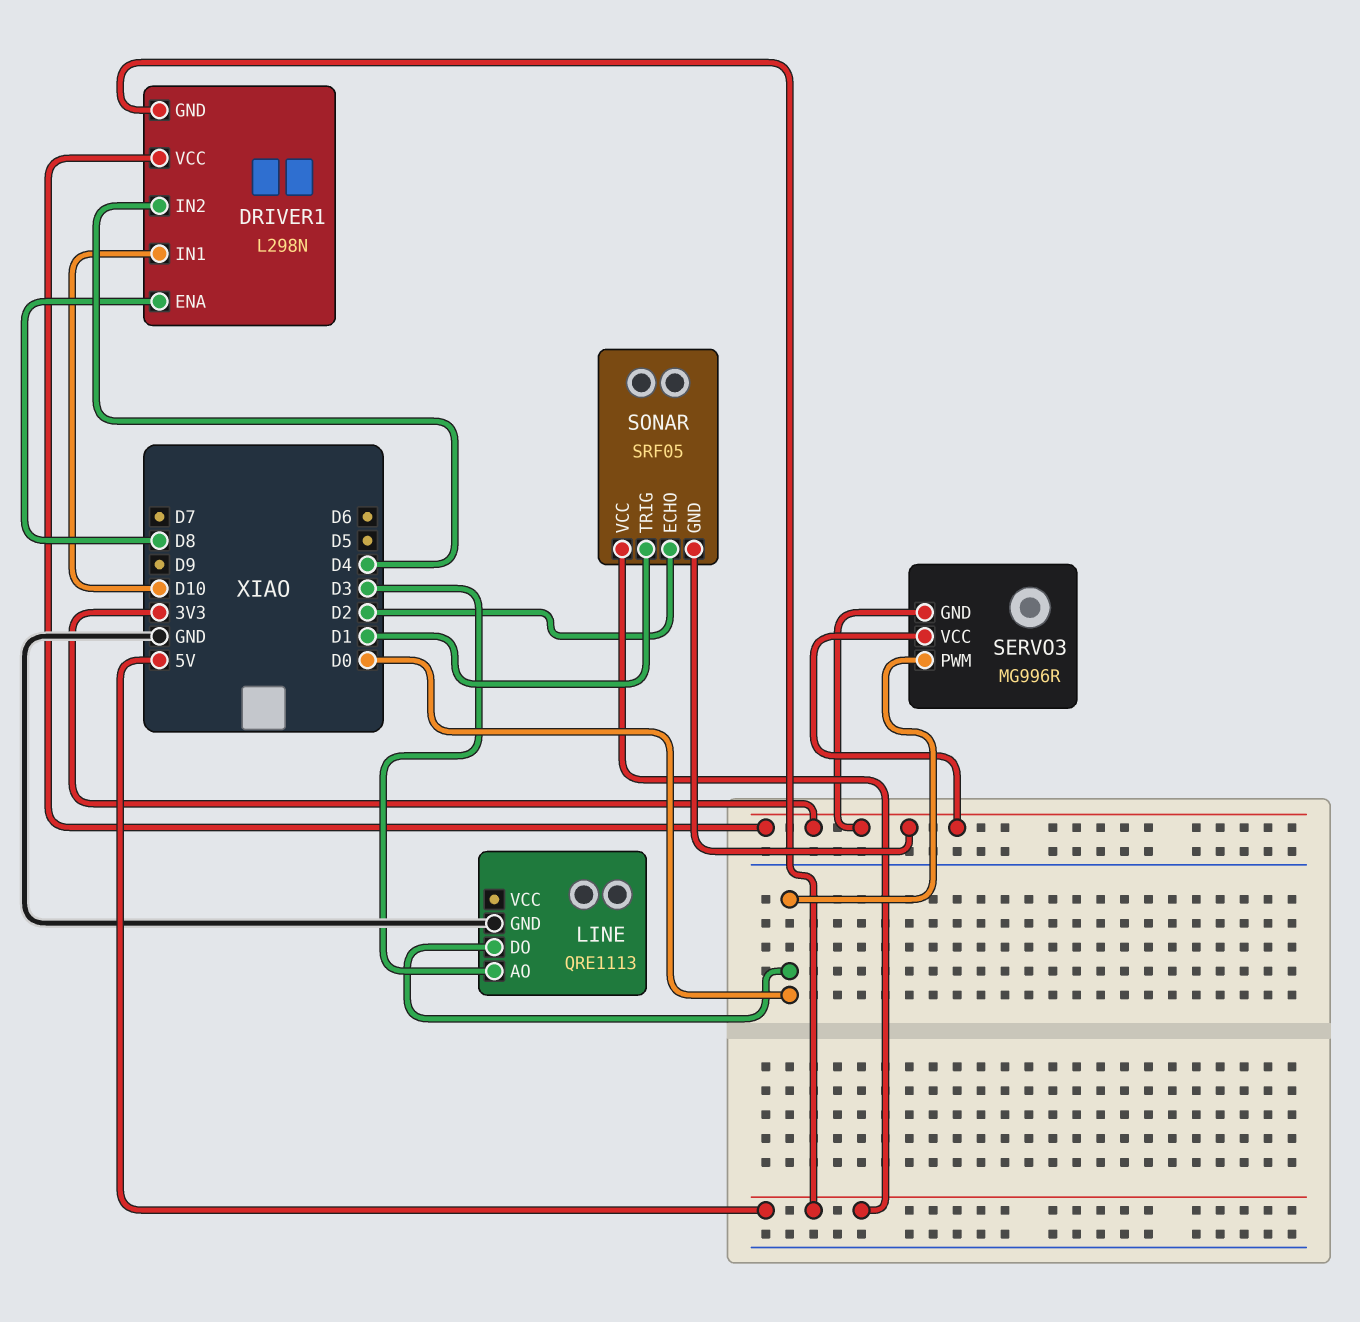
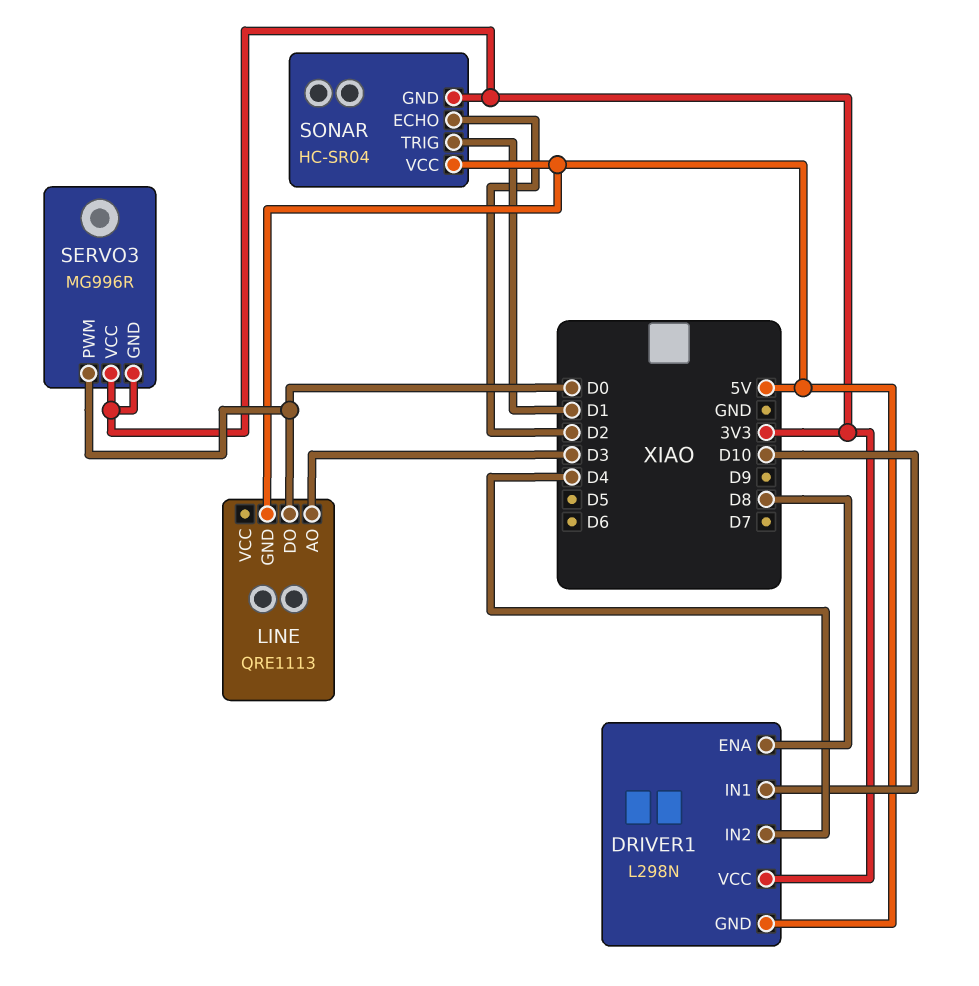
LINE pin GND: GND -> 5V
SONAR: SRF05 -> HC-SR04

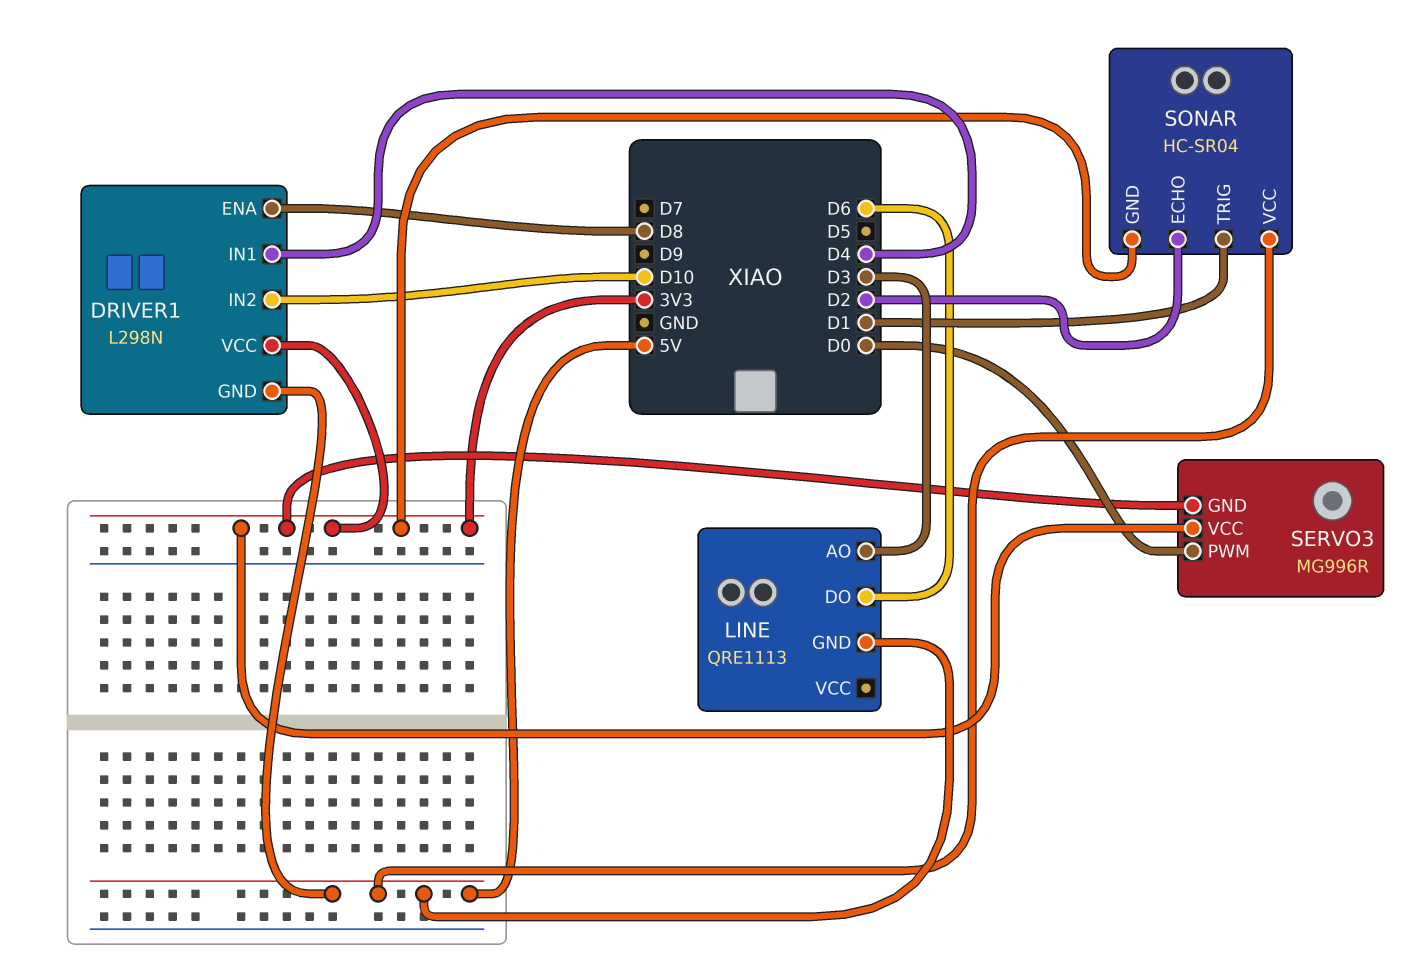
DRIVER1 pin IN1: D10 -> D4
DRIVER1 pin IN2: D4 -> D10
LINE pin DO: D0 -> D6

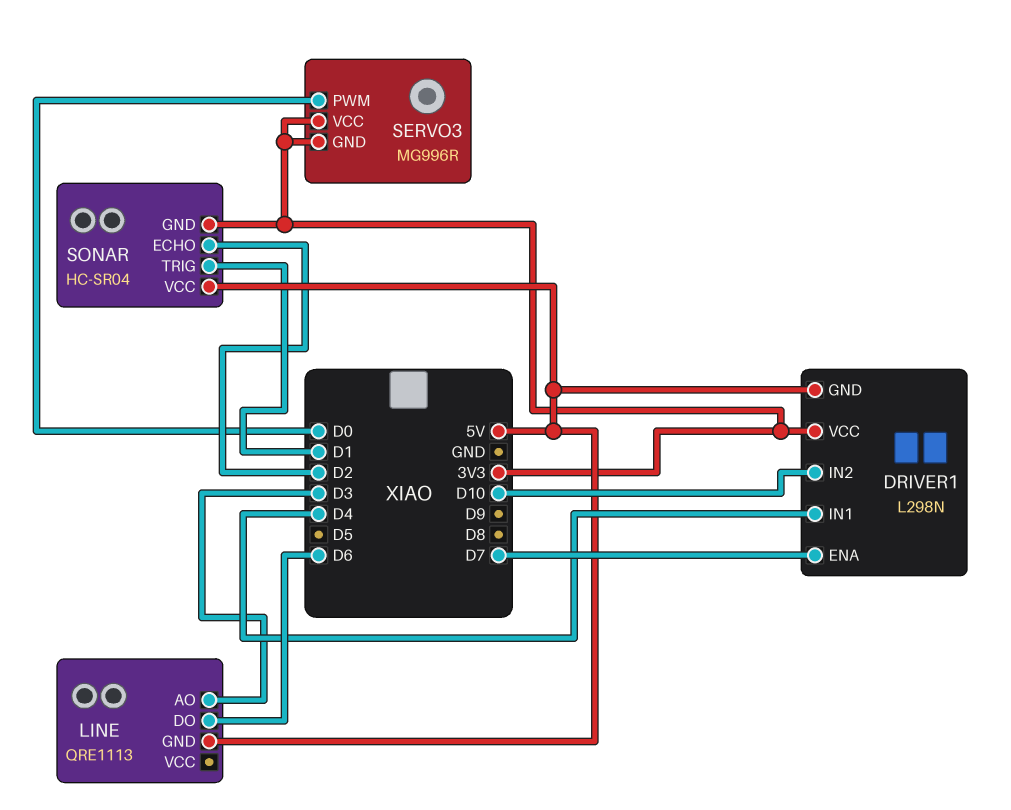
DRIVER1 pin ENA: D8 -> D7

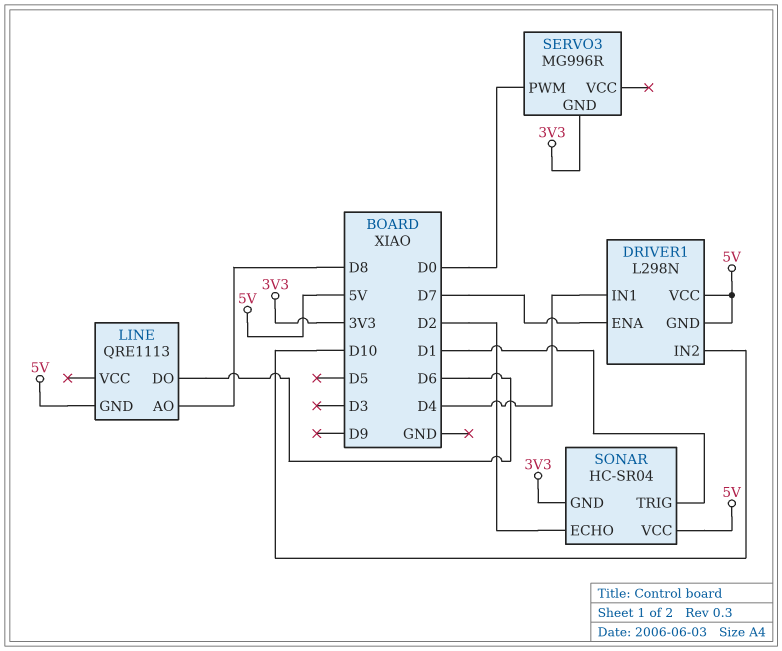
DRIVER1 pin VCC: 3V3 -> 5V
LINE pin AO: D3 -> D8
SERVO3 pin VCC: 3V3 -> none

